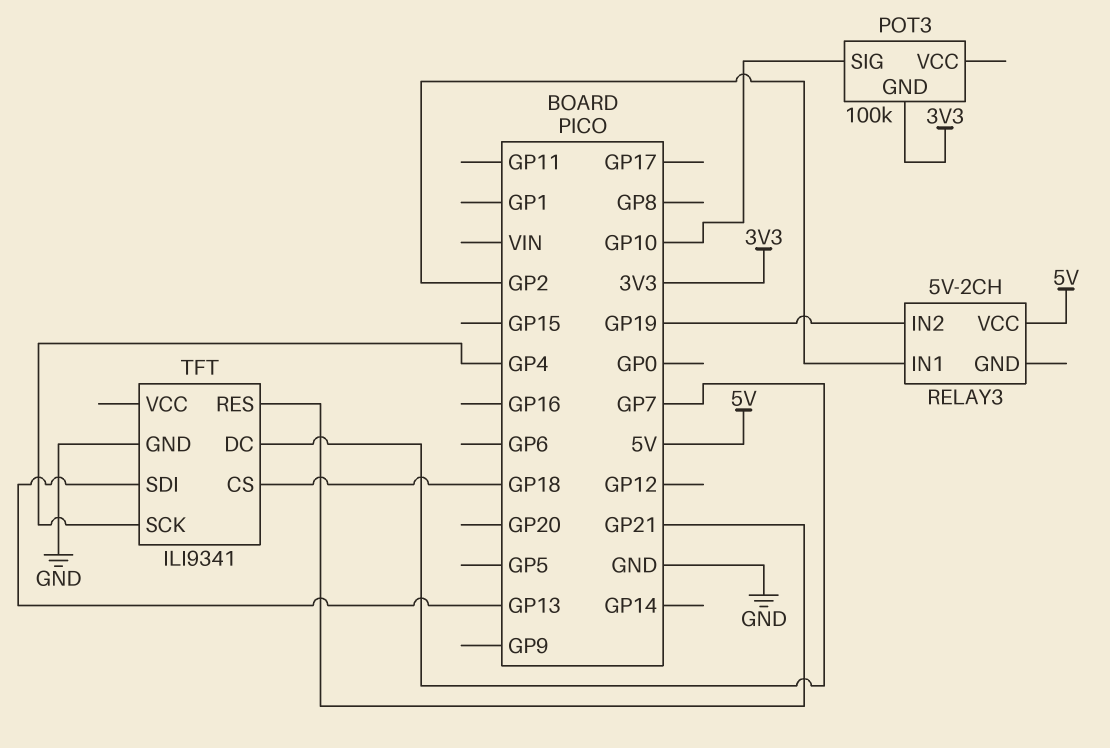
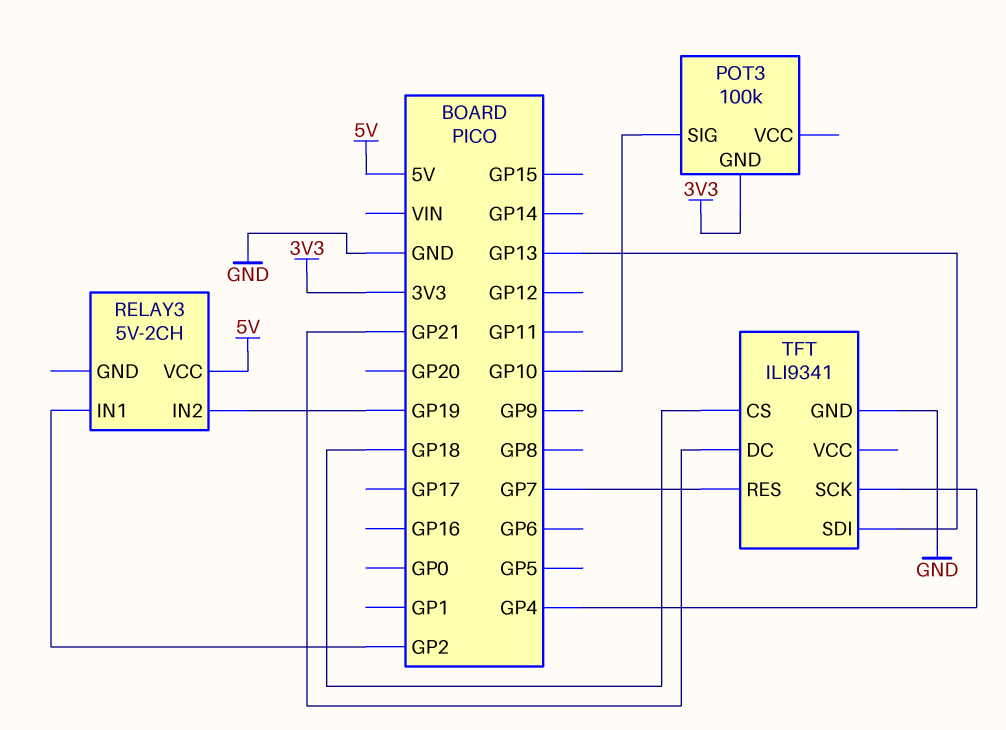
TFT pin DC: GP7 -> GP21
TFT pin RES: GP21 -> GP7

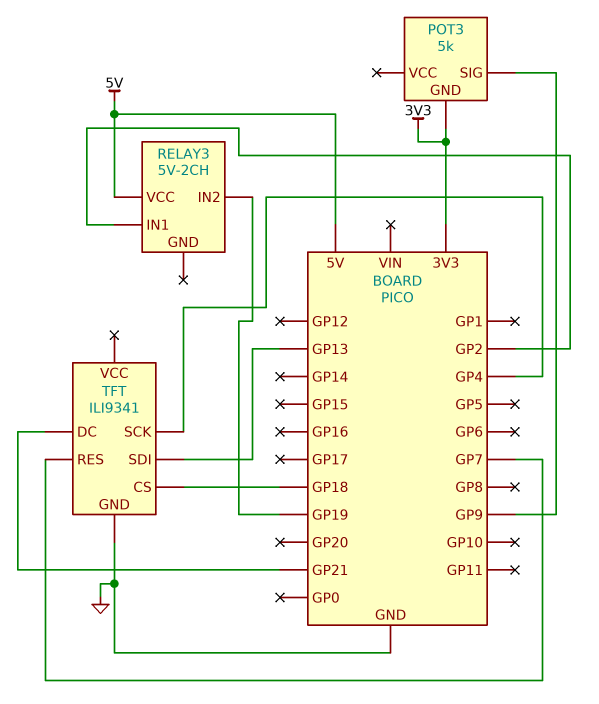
POT3: 100k -> 5k
POT3 pin SIG: GP10 -> GP9

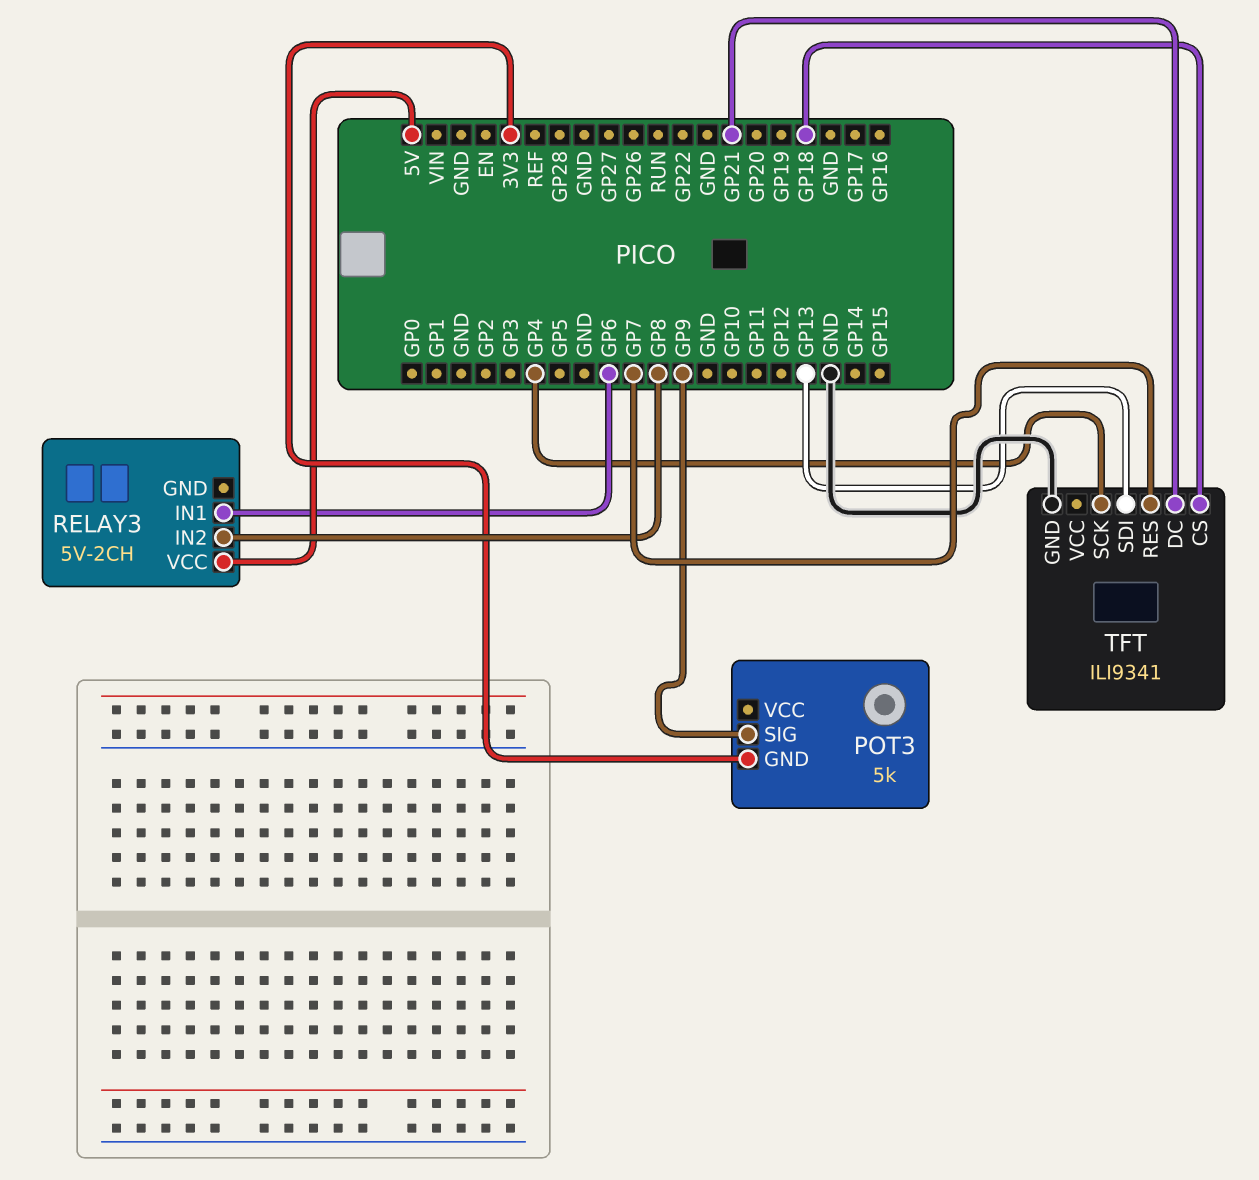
RELAY3 pin IN1: GP2 -> GP6
RELAY3 pin IN2: GP19 -> GP8

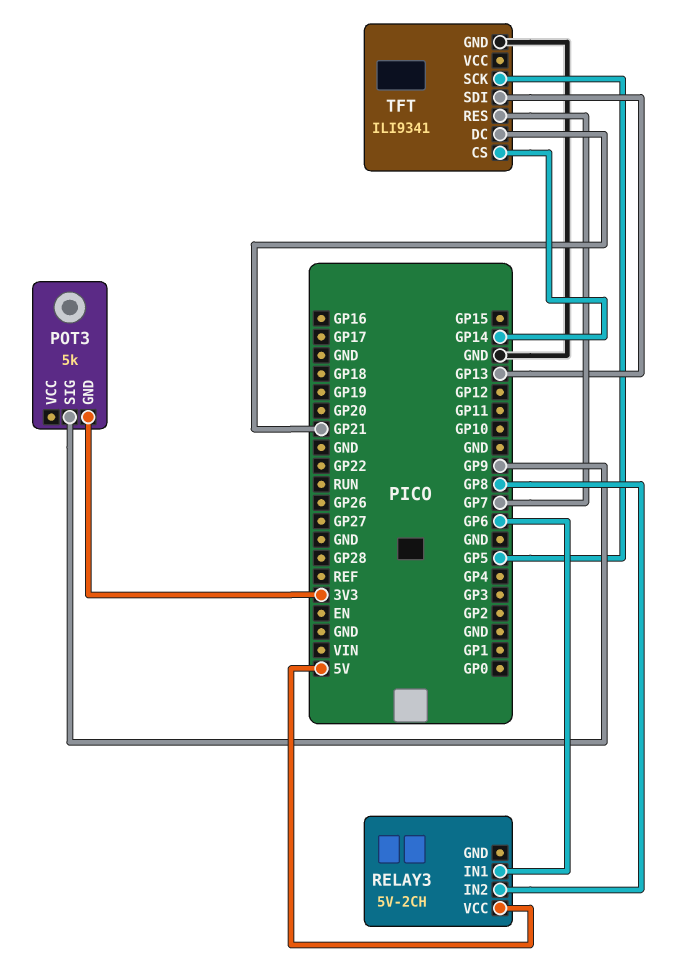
TFT pin CS: GP18 -> GP14
TFT pin SCK: GP4 -> GP5

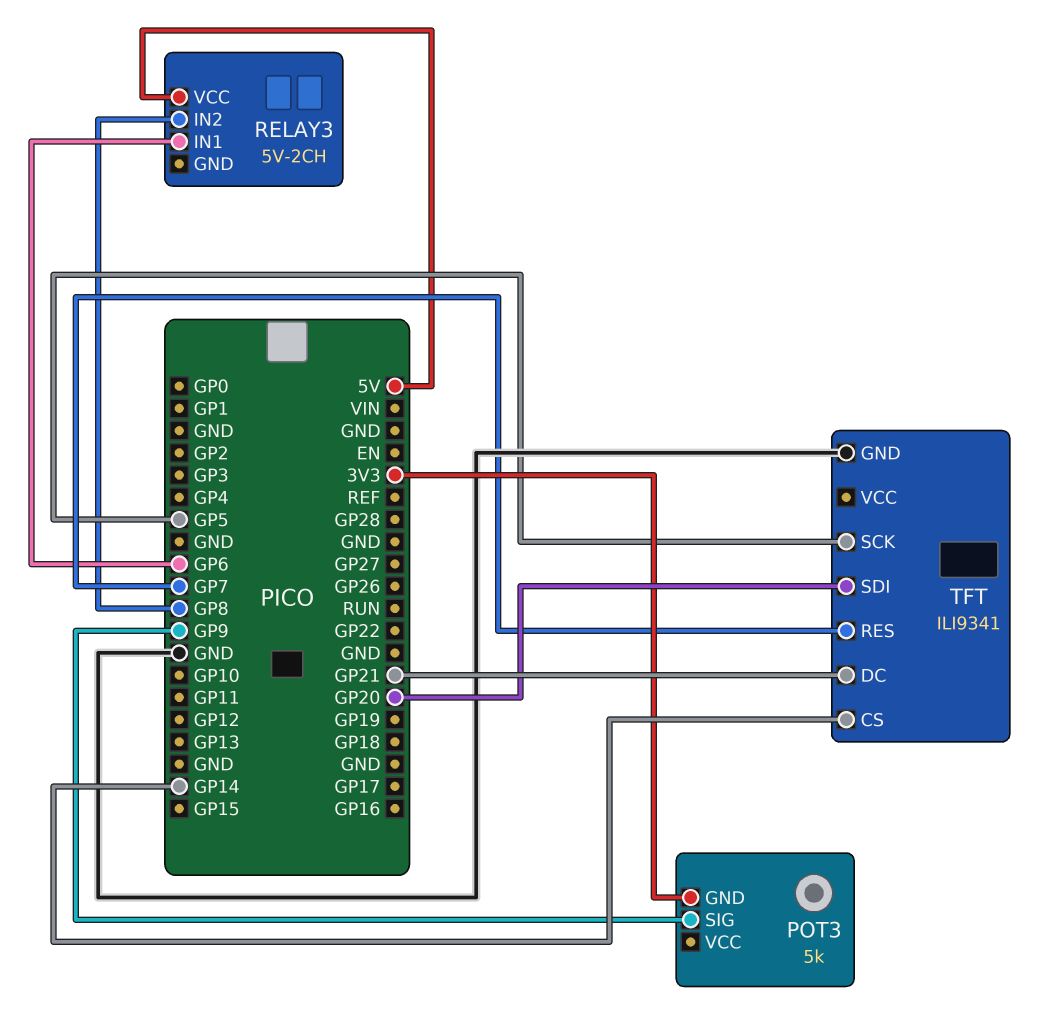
TFT pin SDI: GP13 -> GP20

